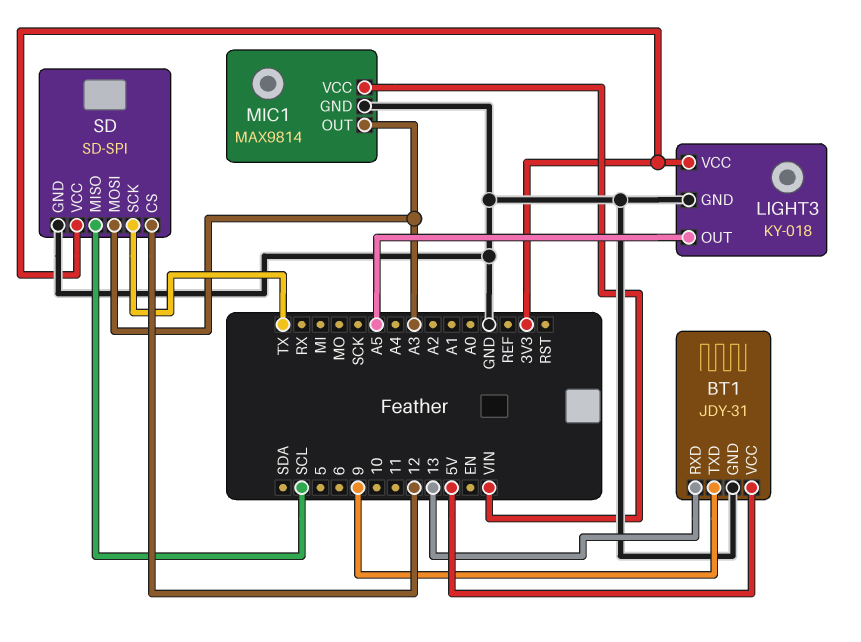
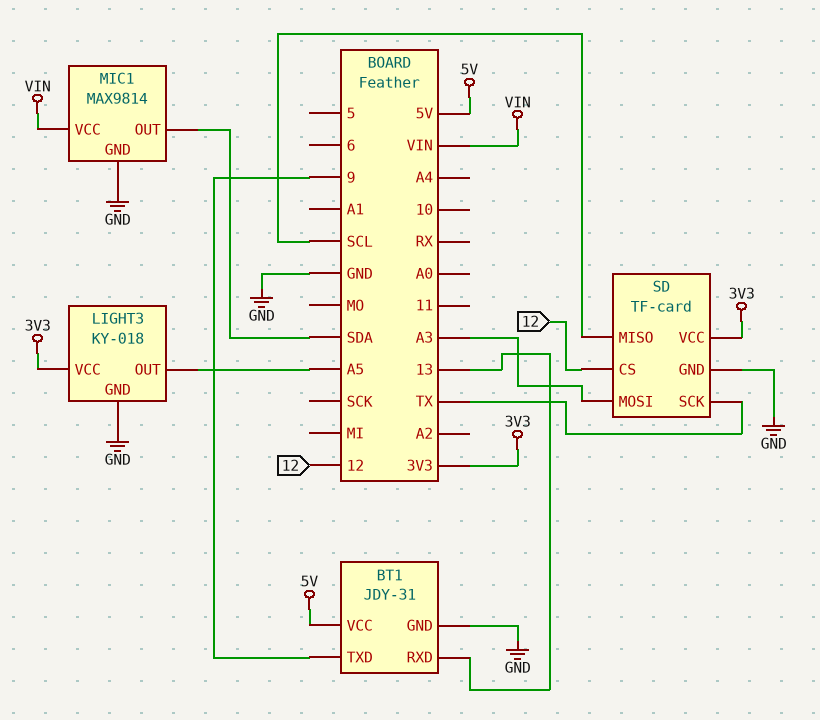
MIC1 pin OUT: A3 -> SDA
SD: SD-SPI -> TF-card

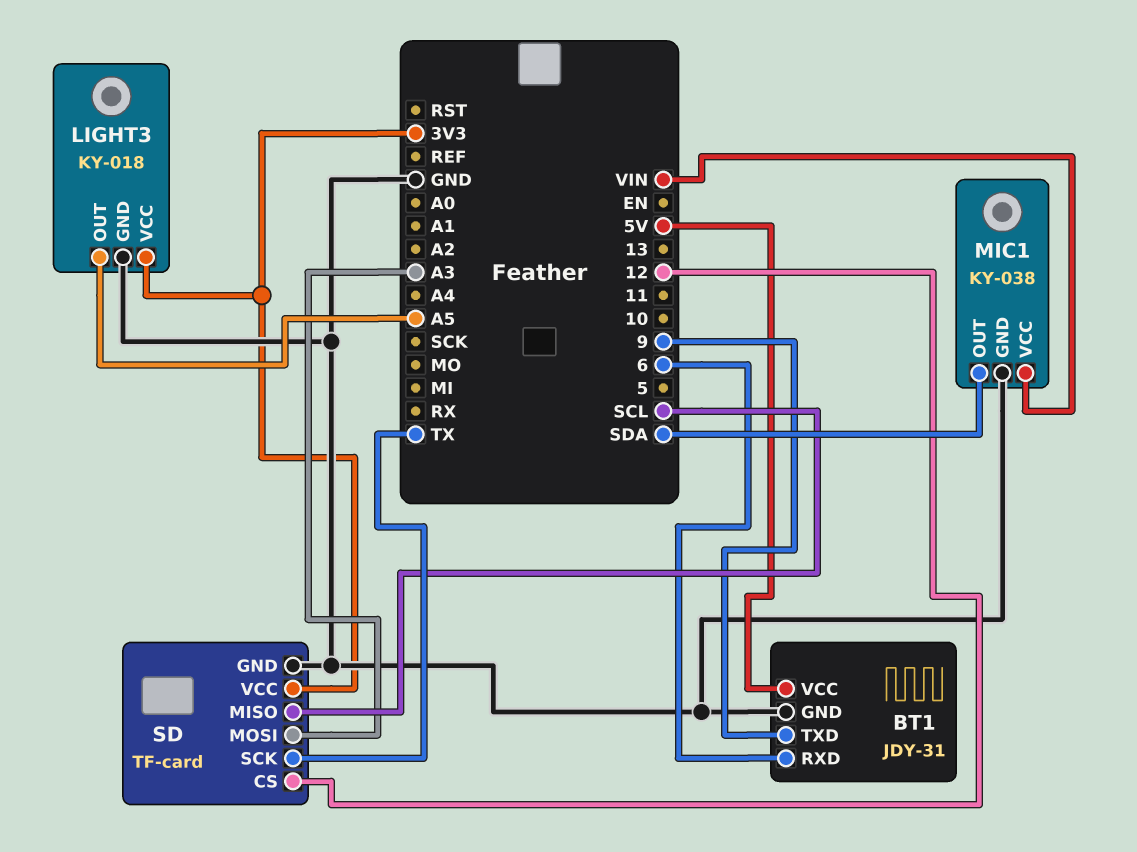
BT1 pin RXD: 13 -> 6
MIC1: MAX9814 -> KY-038

